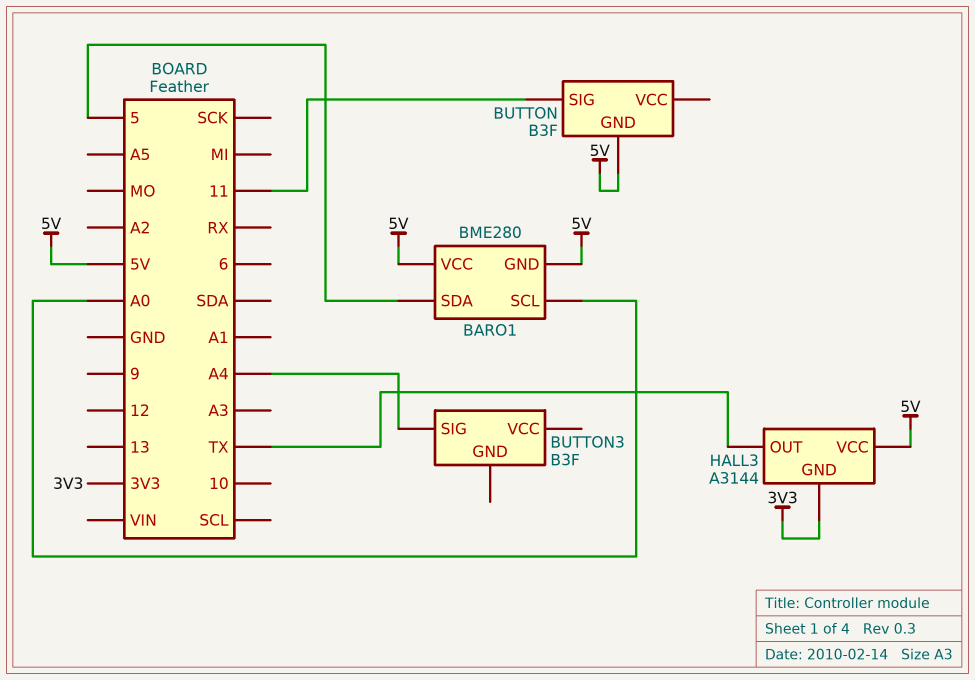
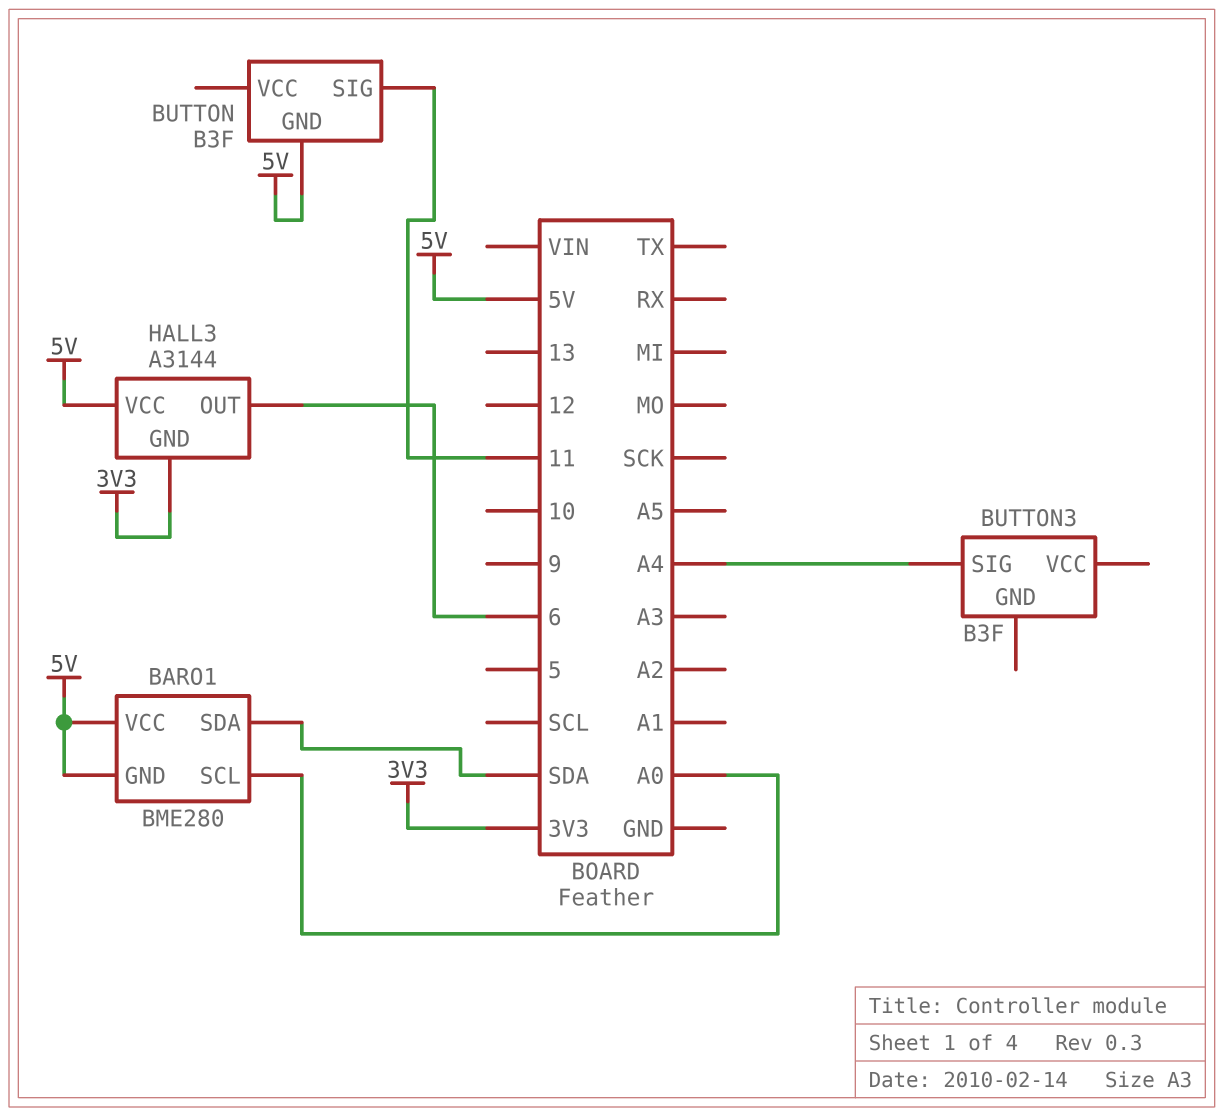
BARO1 pin SDA: 5 -> SDA
HALL3 pin OUT: TX -> 6

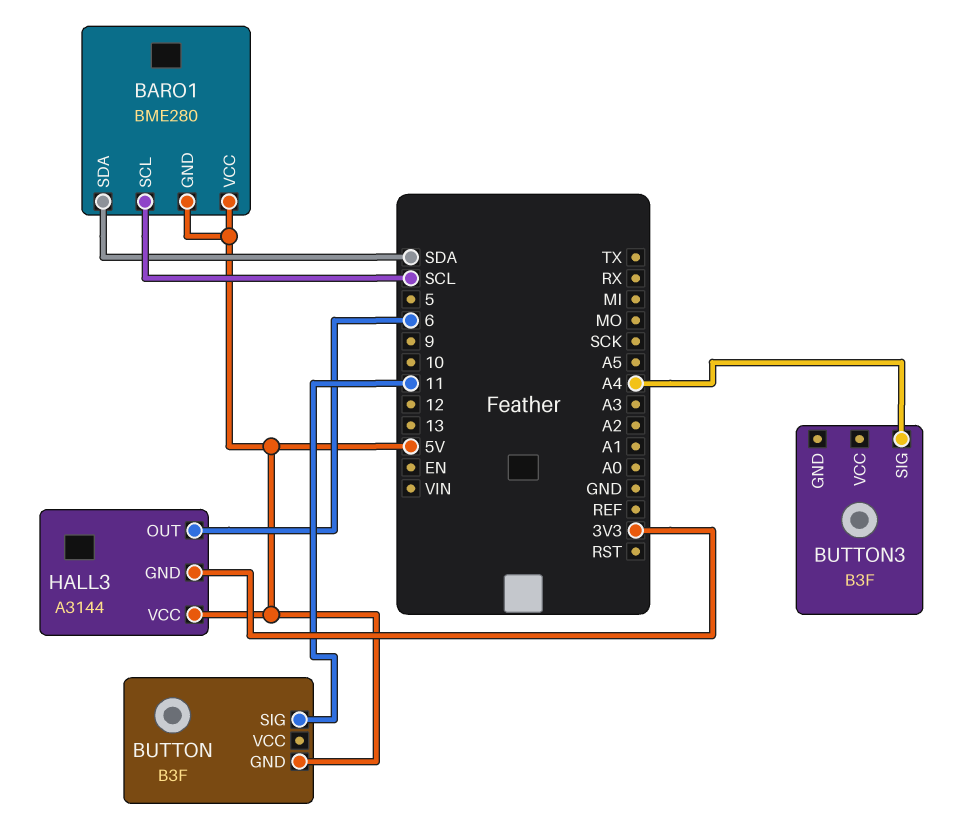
BARO1 pin SCL: A0 -> SCL

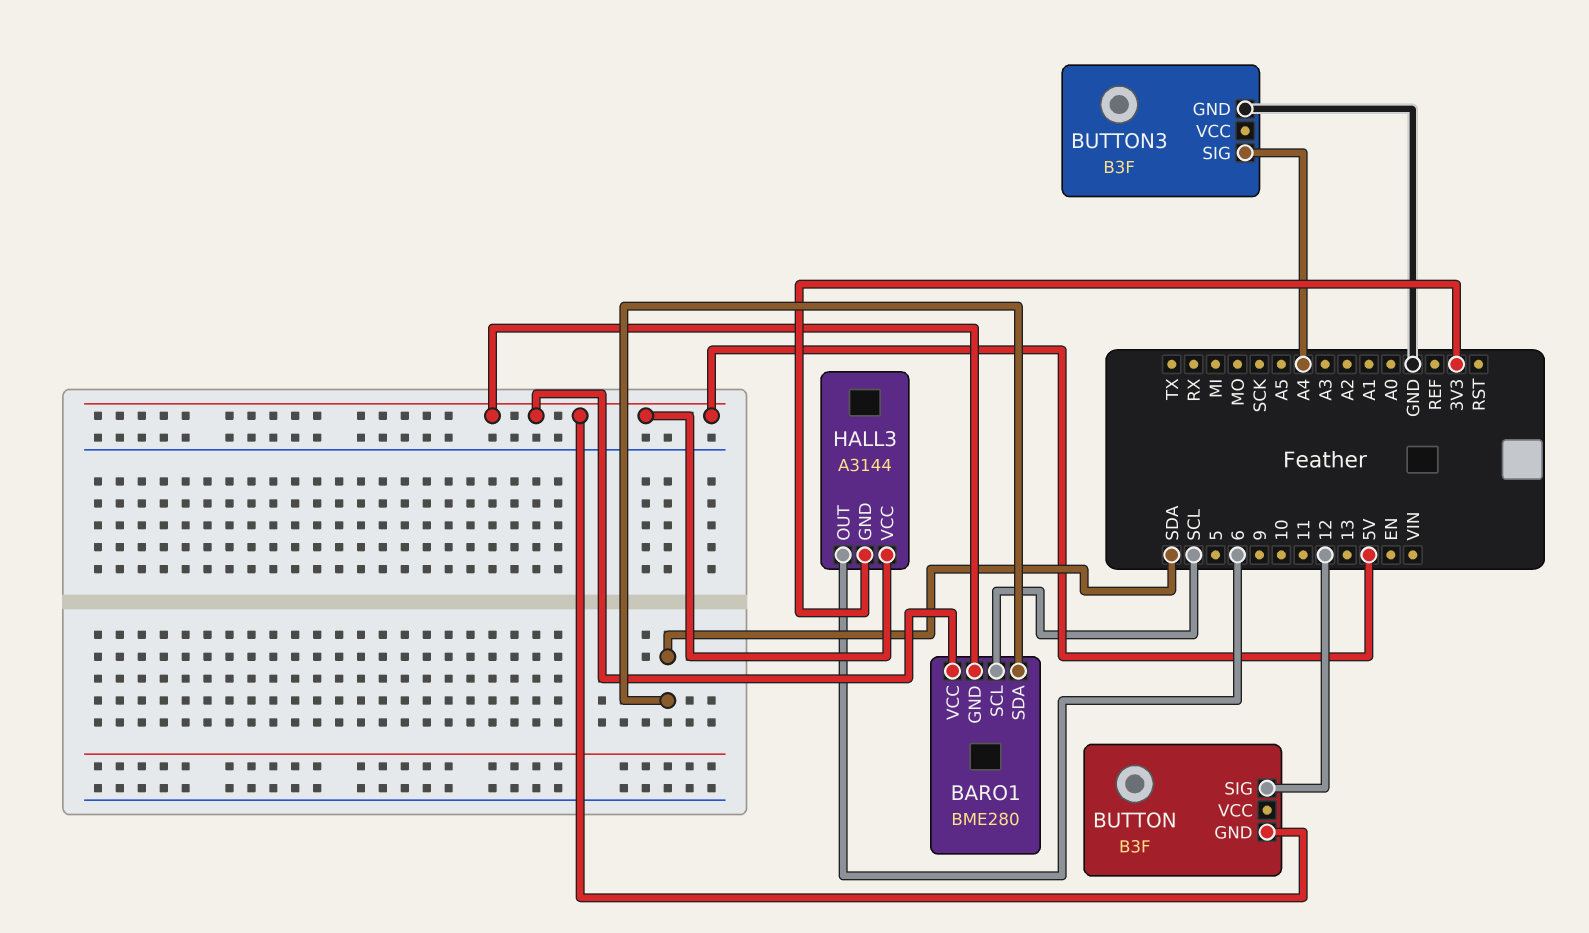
BUTTON pin SIG: 11 -> 12
BUTTON3 pin GND: none -> GND

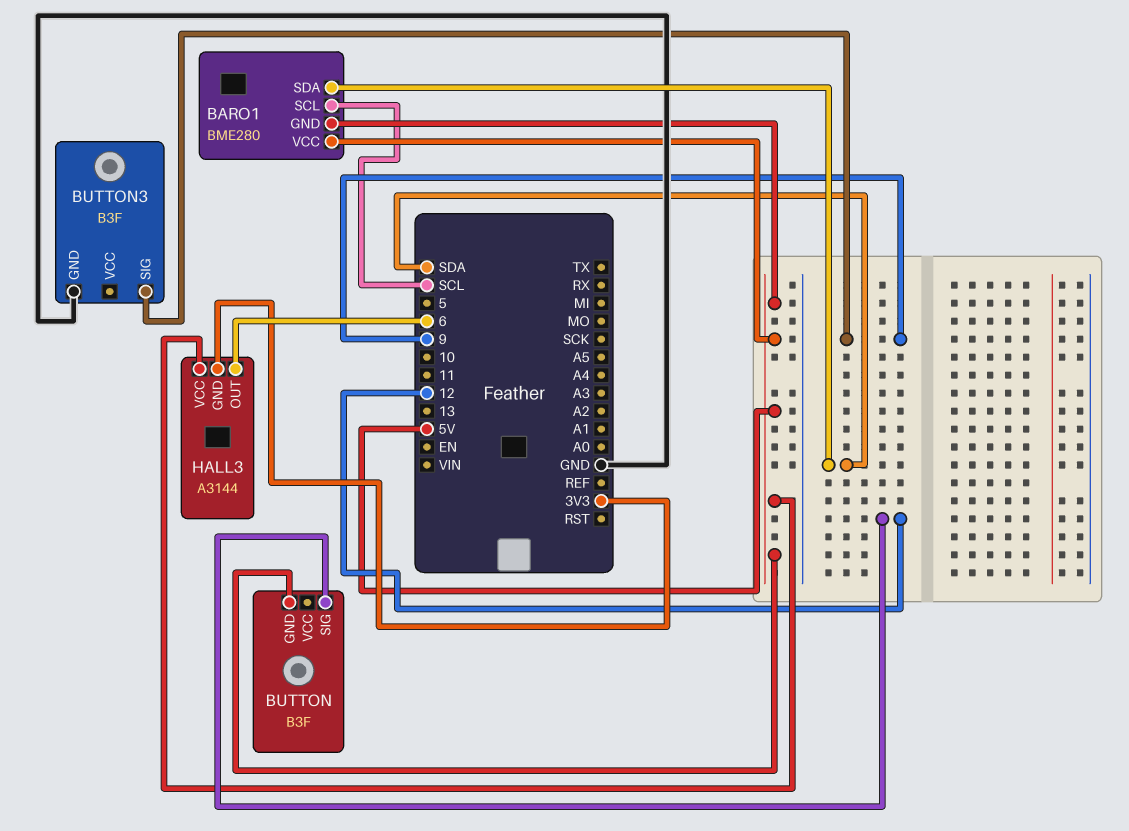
BUTTON3 pin SIG: A4 -> 9

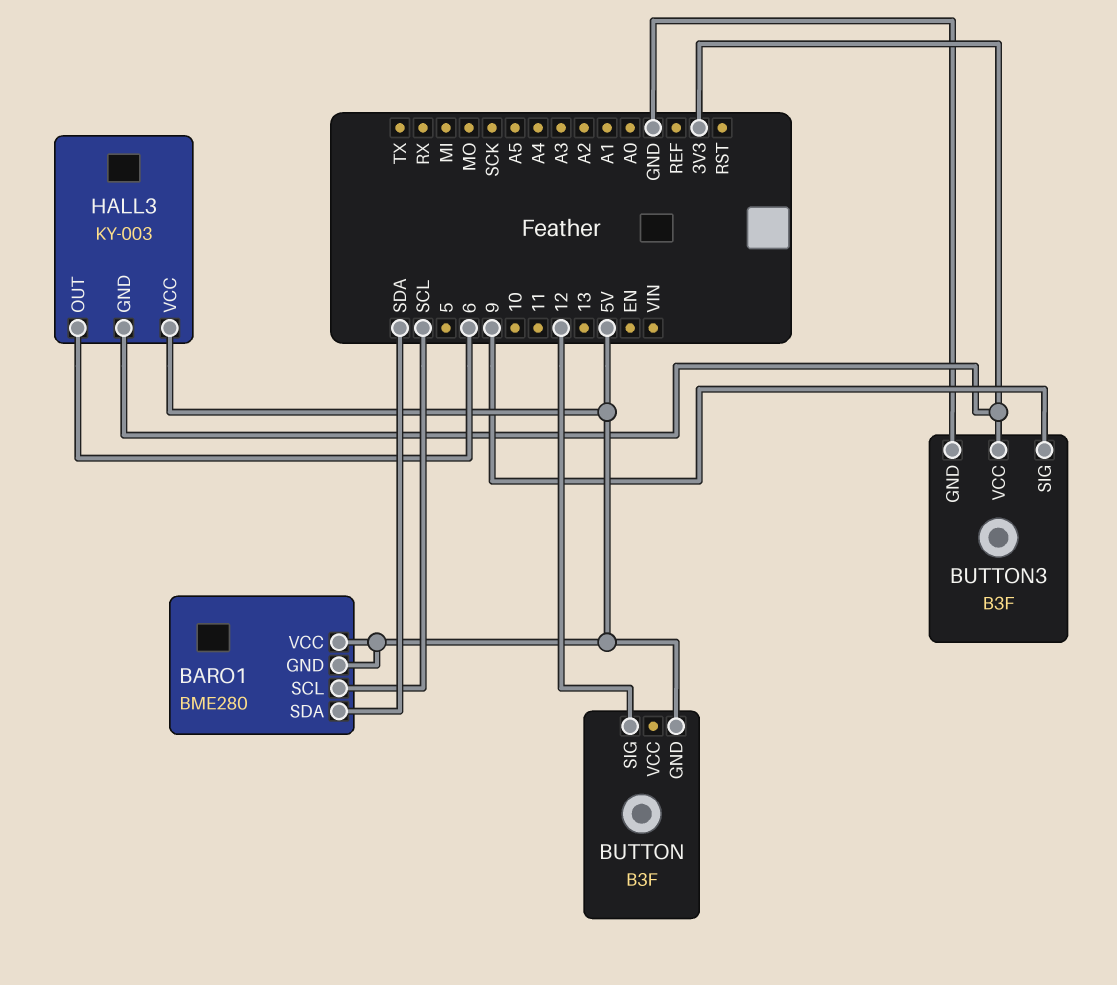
BUTTON3 pin VCC: none -> 3V3
HALL3: A3144 -> KY-003

